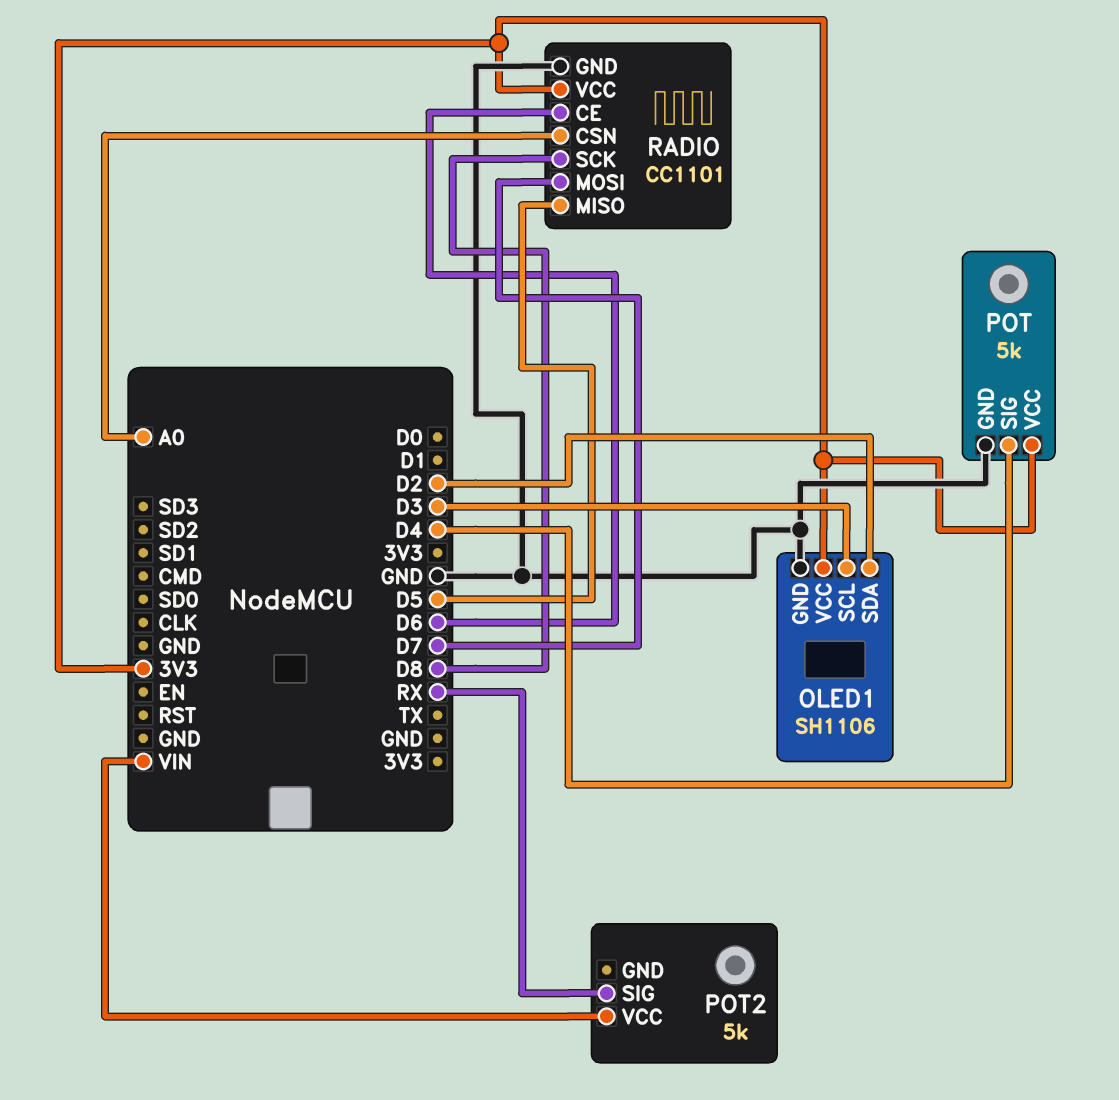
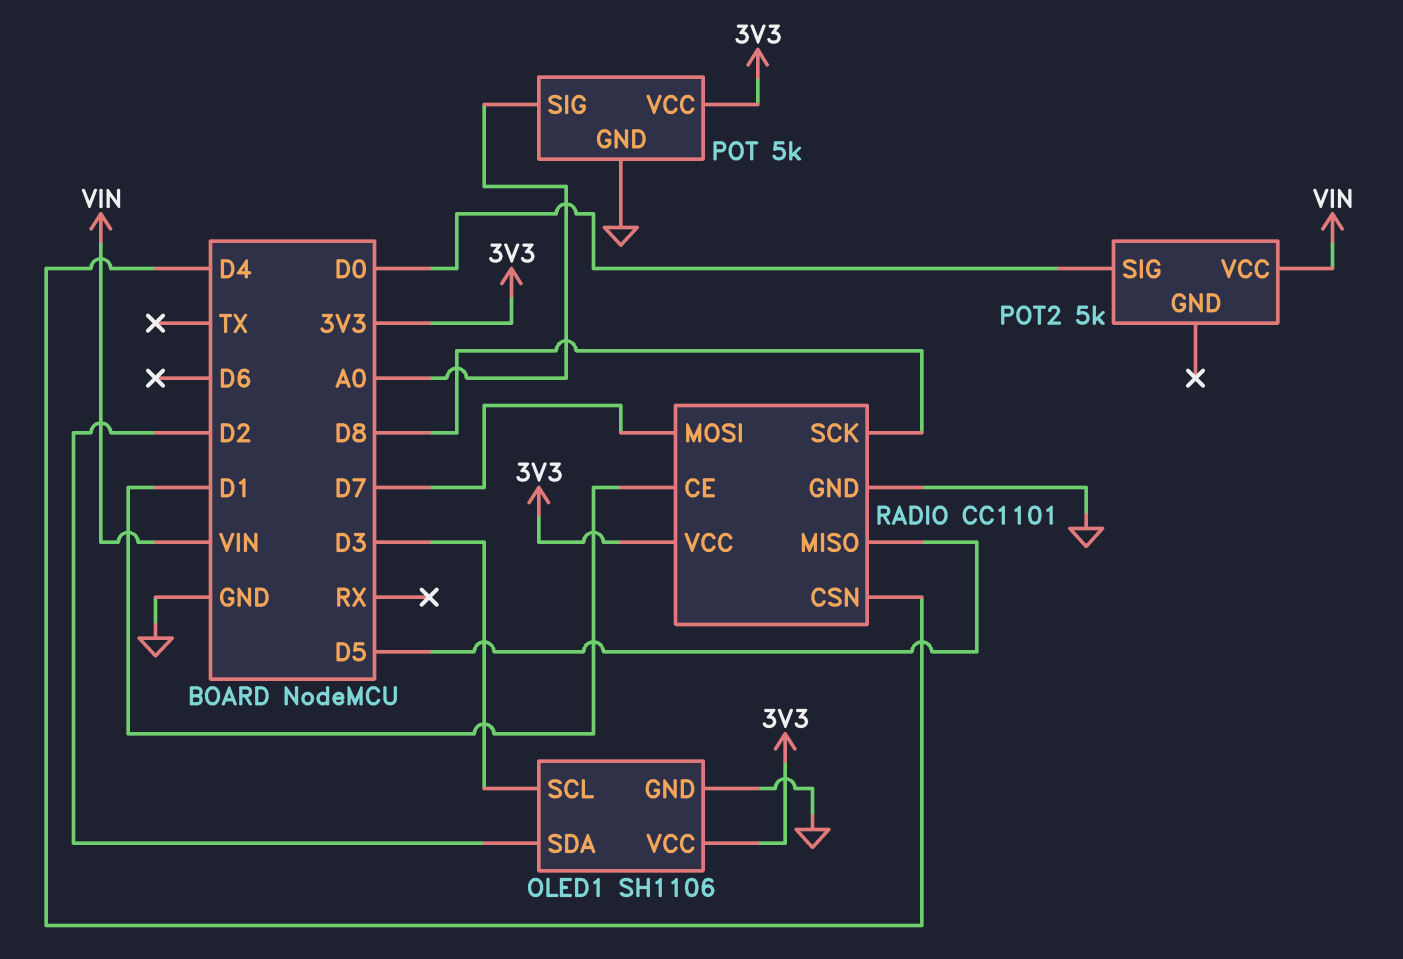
POT pin SIG: D4 -> A0
POT2 pin SIG: RX -> D0
RADIO pin CE: D6 -> D1
RADIO pin CSN: A0 -> D4

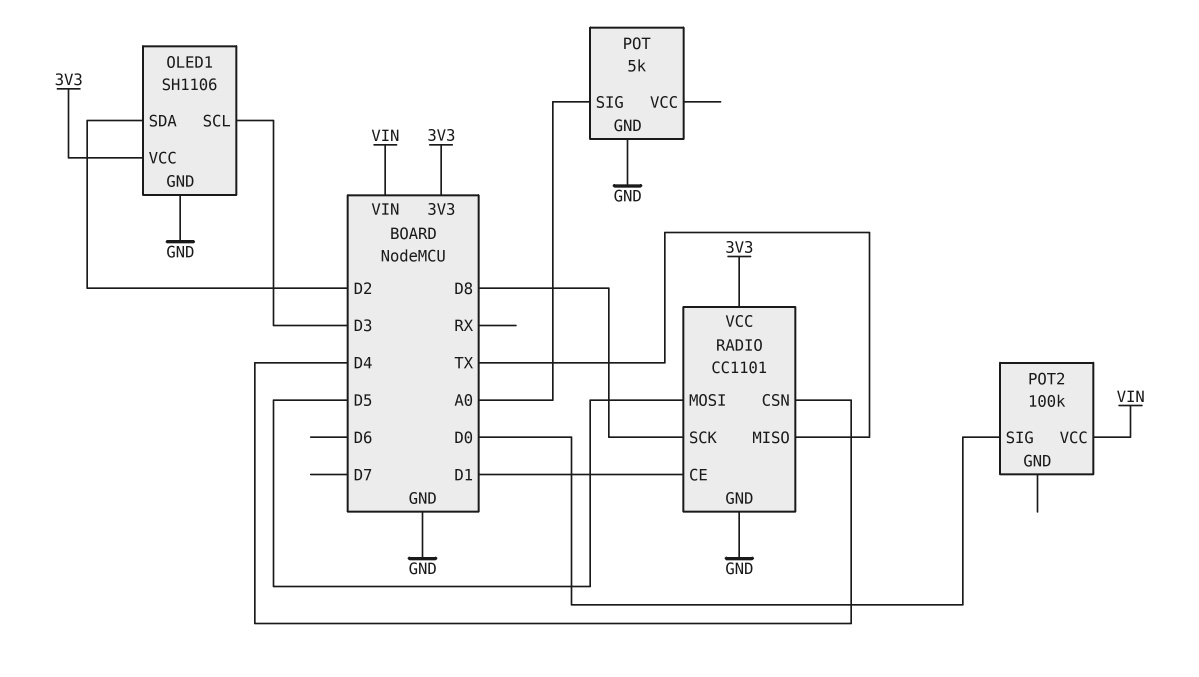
POT pin VCC: 3V3 -> none
POT2: 5k -> 100k
RADIO pin MISO: D5 -> TX
RADIO pin MOSI: D7 -> D5

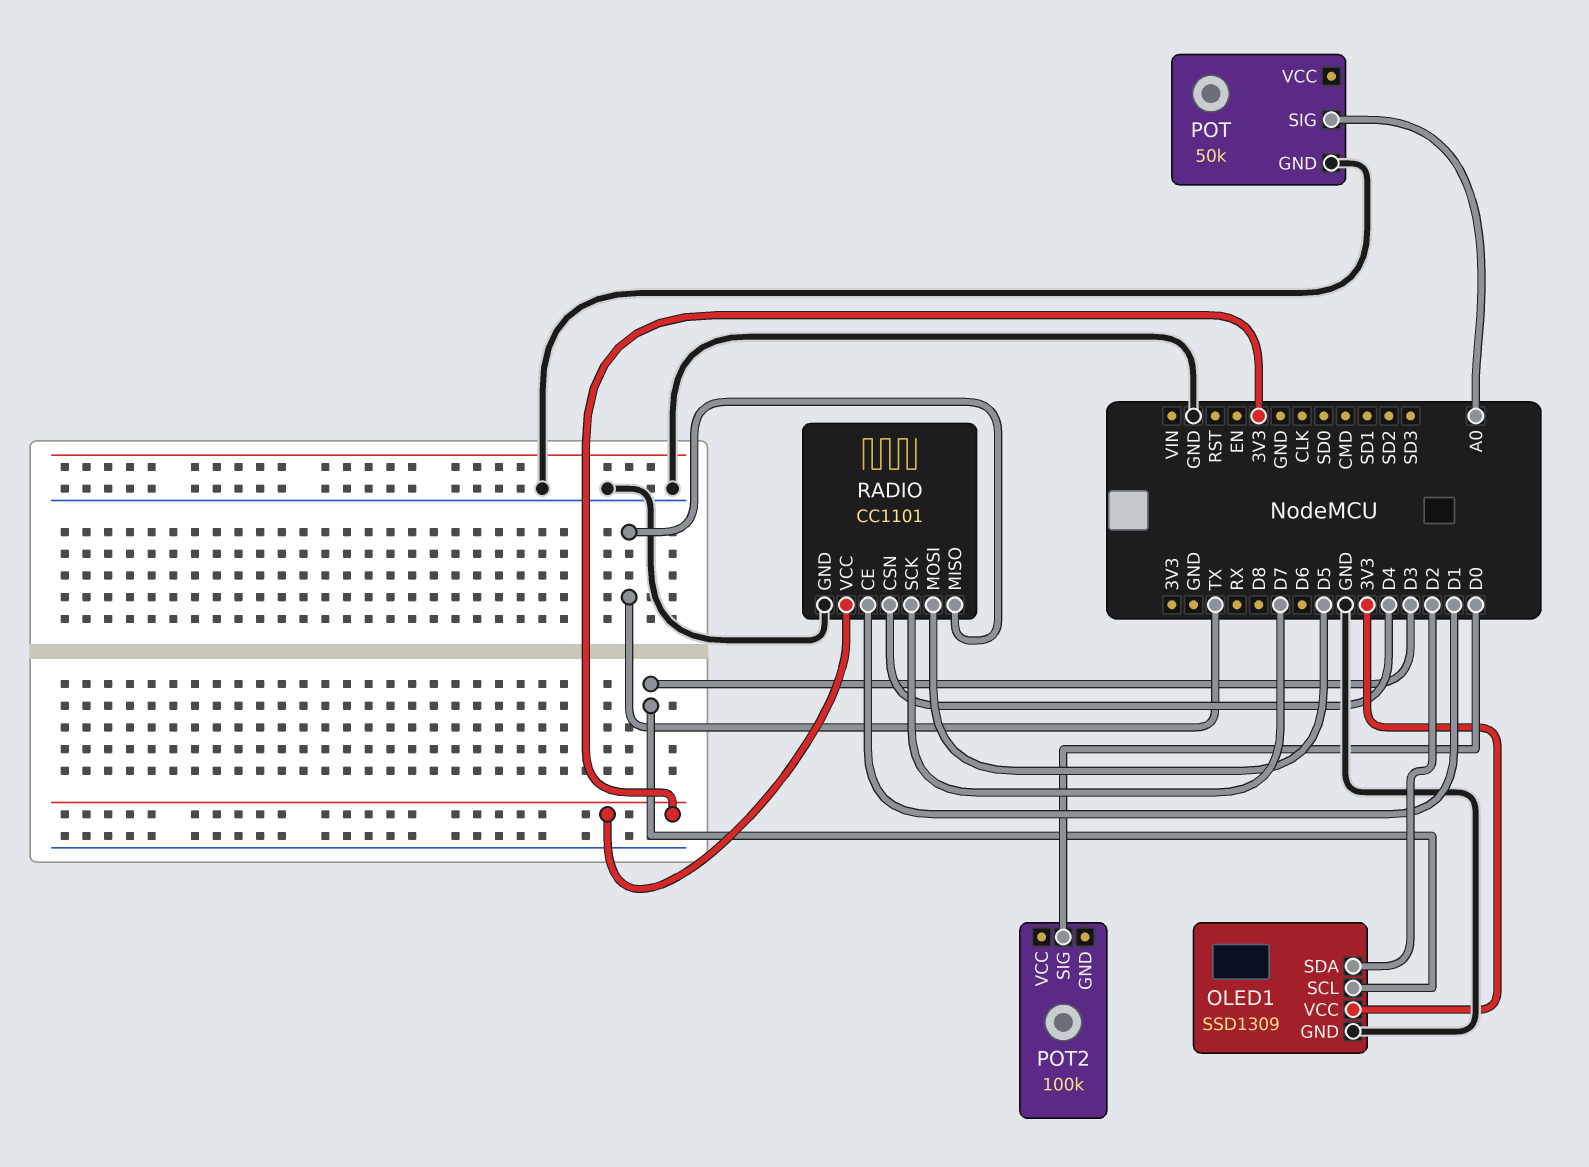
OLED1: SH1106 -> SSD1309
POT: 5k -> 50k
POT2 pin VCC: VIN -> none
RADIO pin SCK: D8 -> D7

